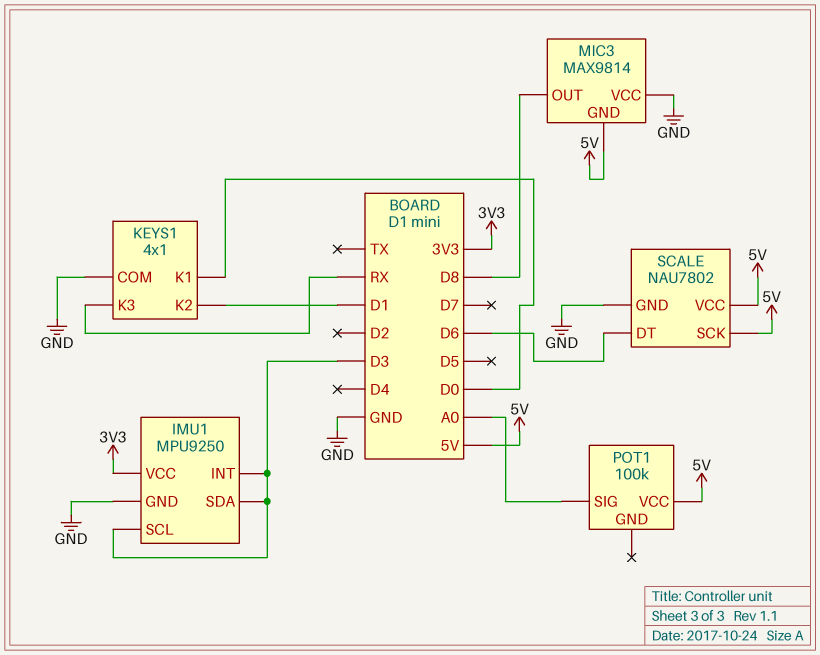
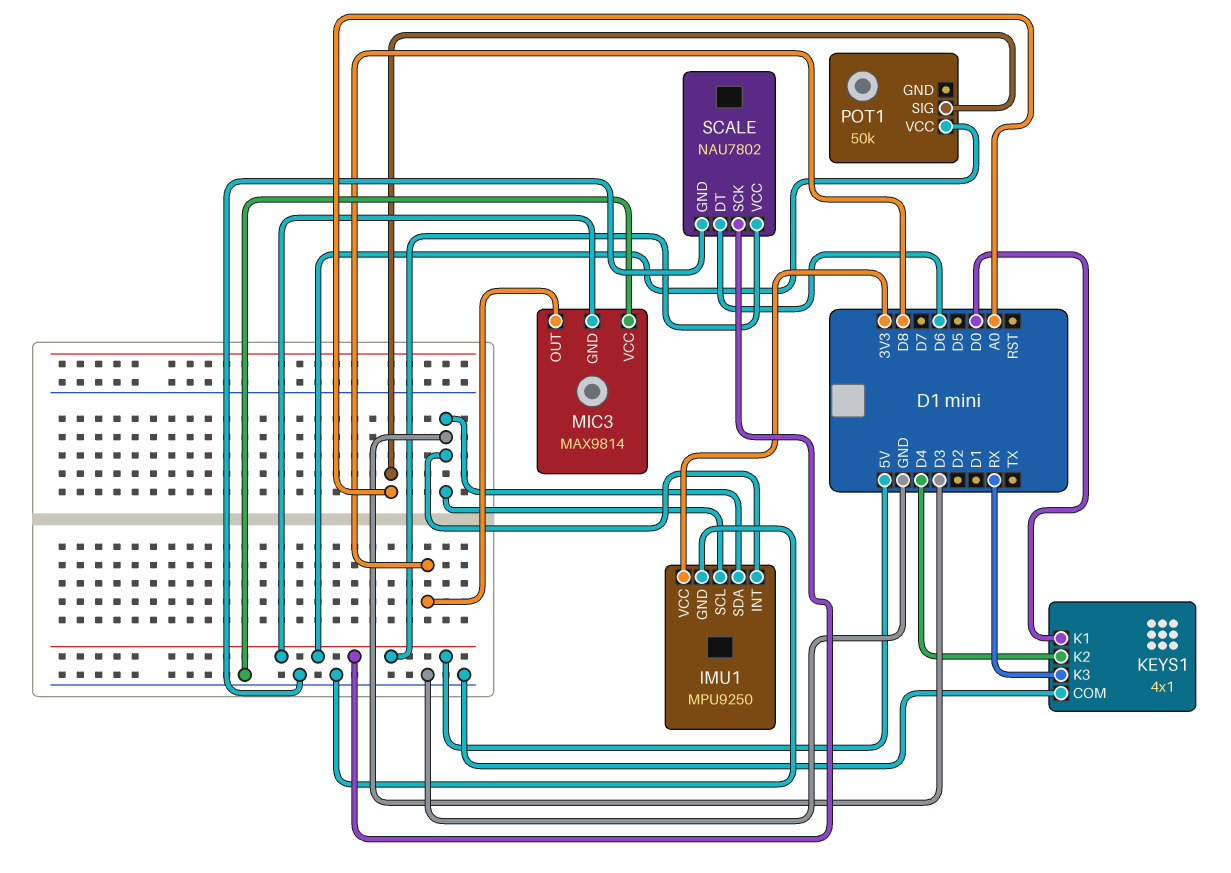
KEYS1 pin K2: D1 -> D4
POT1: 100k -> 50k

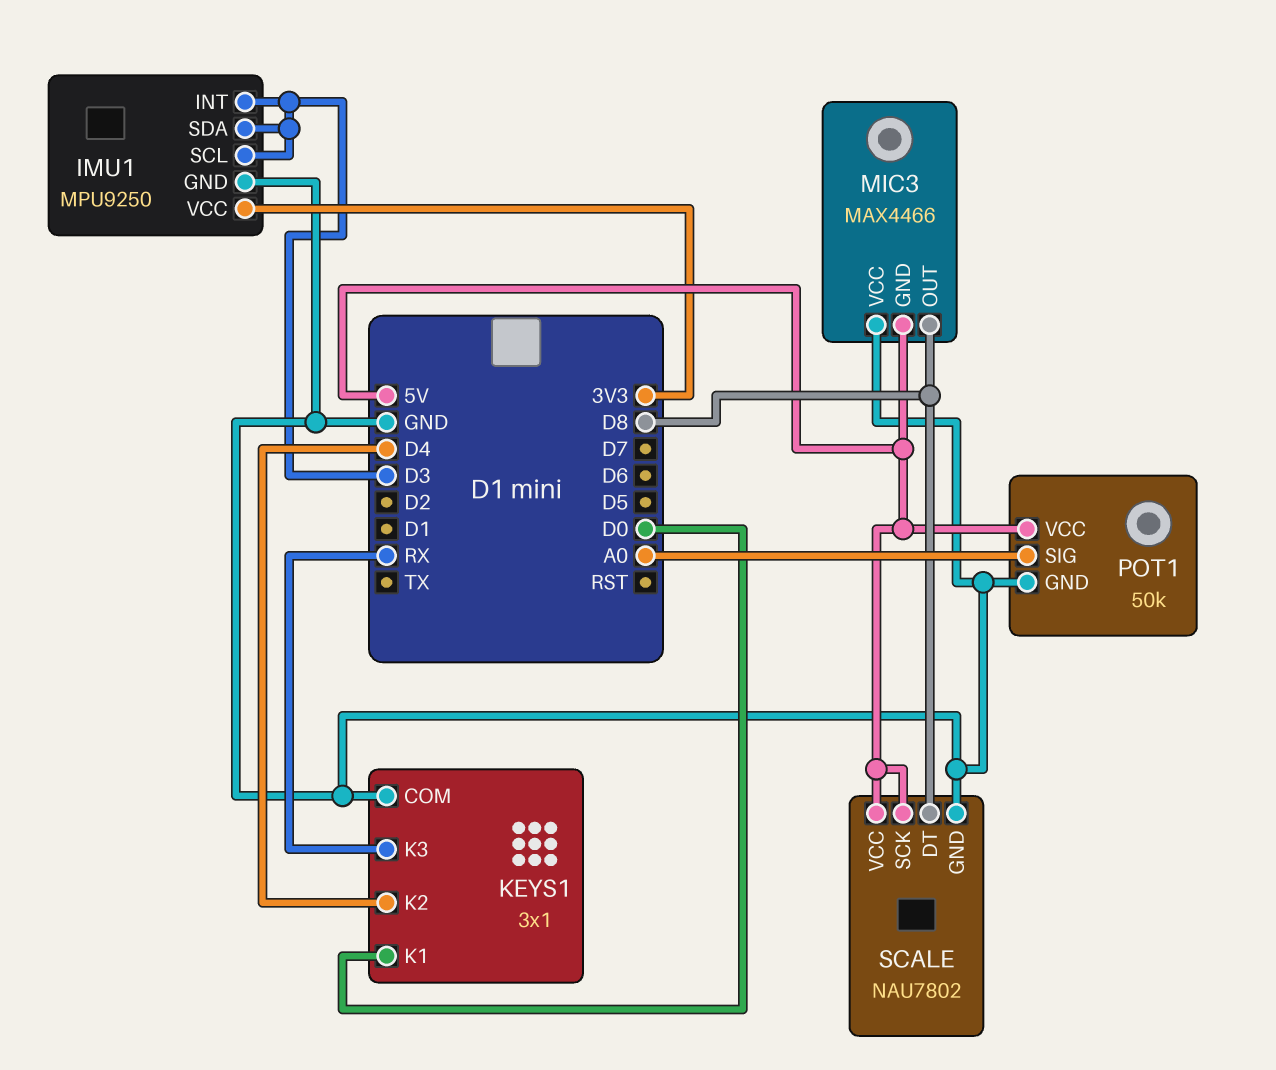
KEYS1: 4x1 -> 3x1
MIC3: MAX9814 -> MAX4466
POT1 pin GND: none -> GND
SCALE pin DT: D6 -> D8

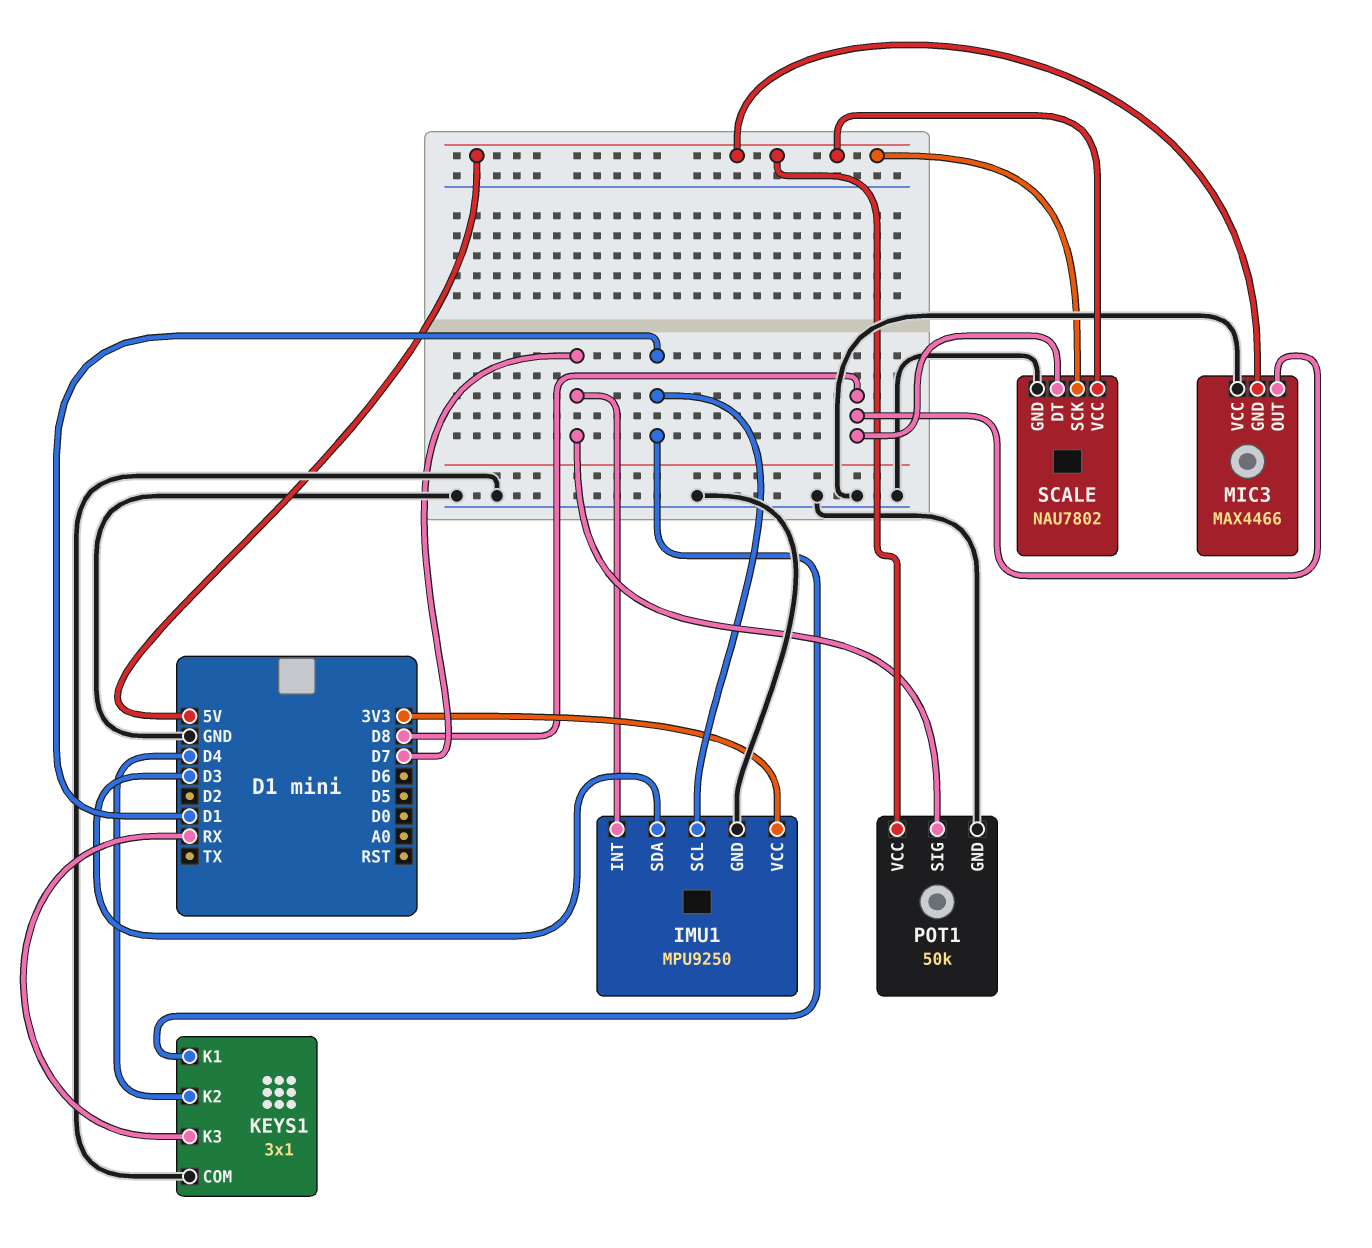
IMU1 pin INT: D3 -> D7
IMU1 pin SCL: D3 -> D1
KEYS1 pin K1: D0 -> D1
POT1 pin SIG: A0 -> D7

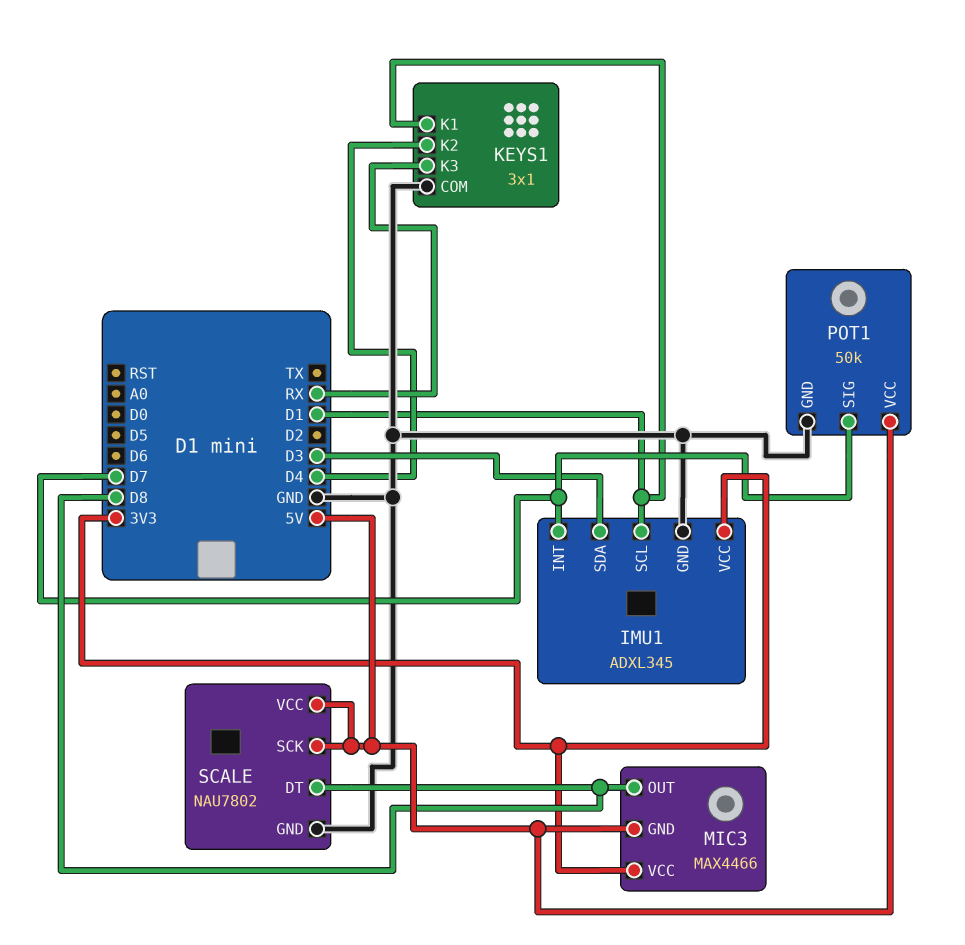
IMU1: MPU9250 -> ADXL345
MIC3 pin VCC: GND -> 3V3

